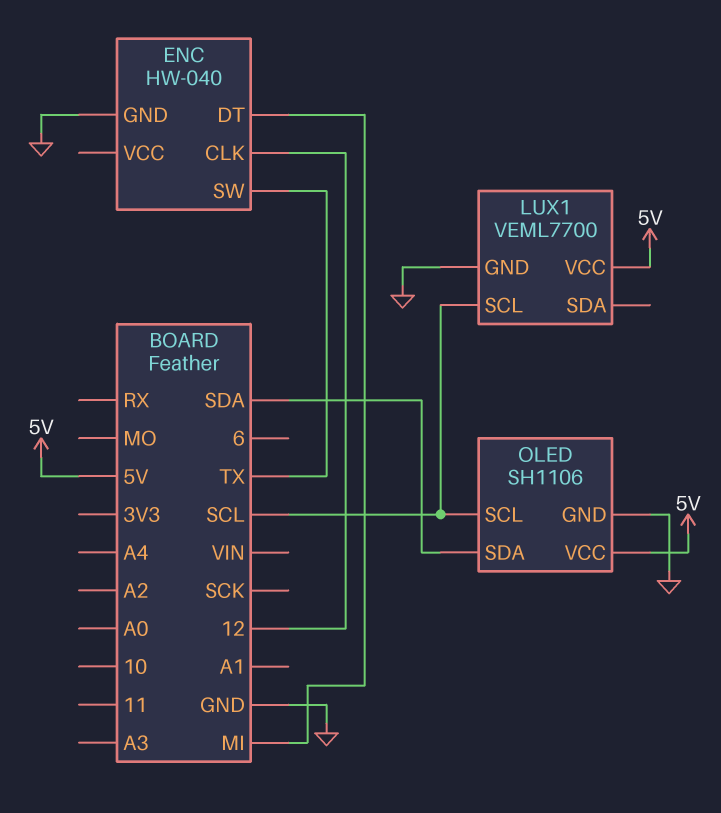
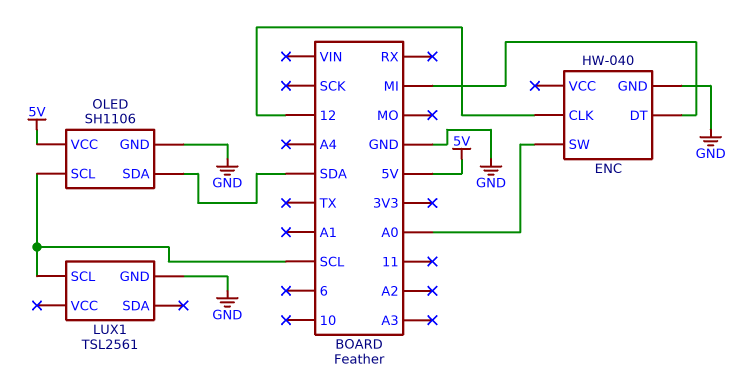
ENC pin SW: TX -> A0
LUX1: VEML7700 -> TSL2561
LUX1 pin VCC: 5V -> none

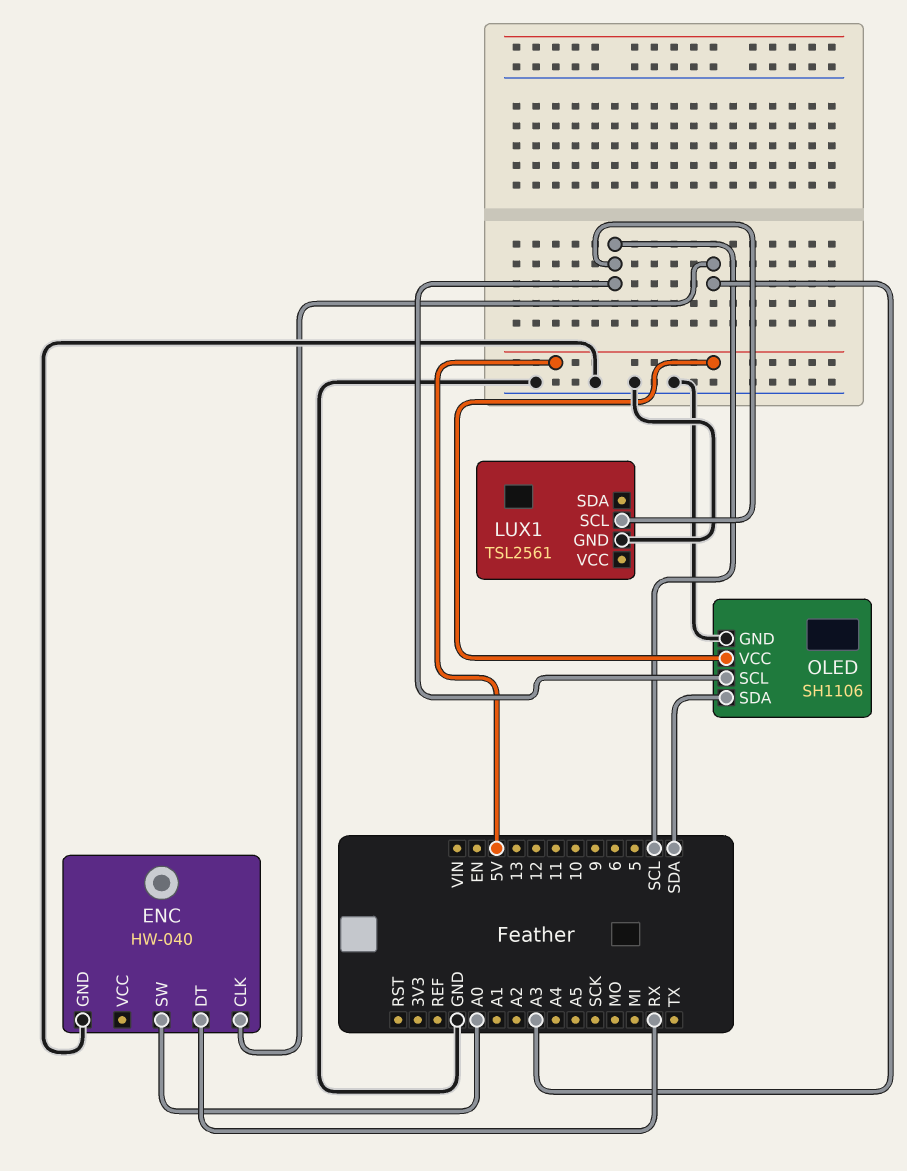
ENC pin CLK: 12 -> A3
ENC pin DT: MI -> RX

